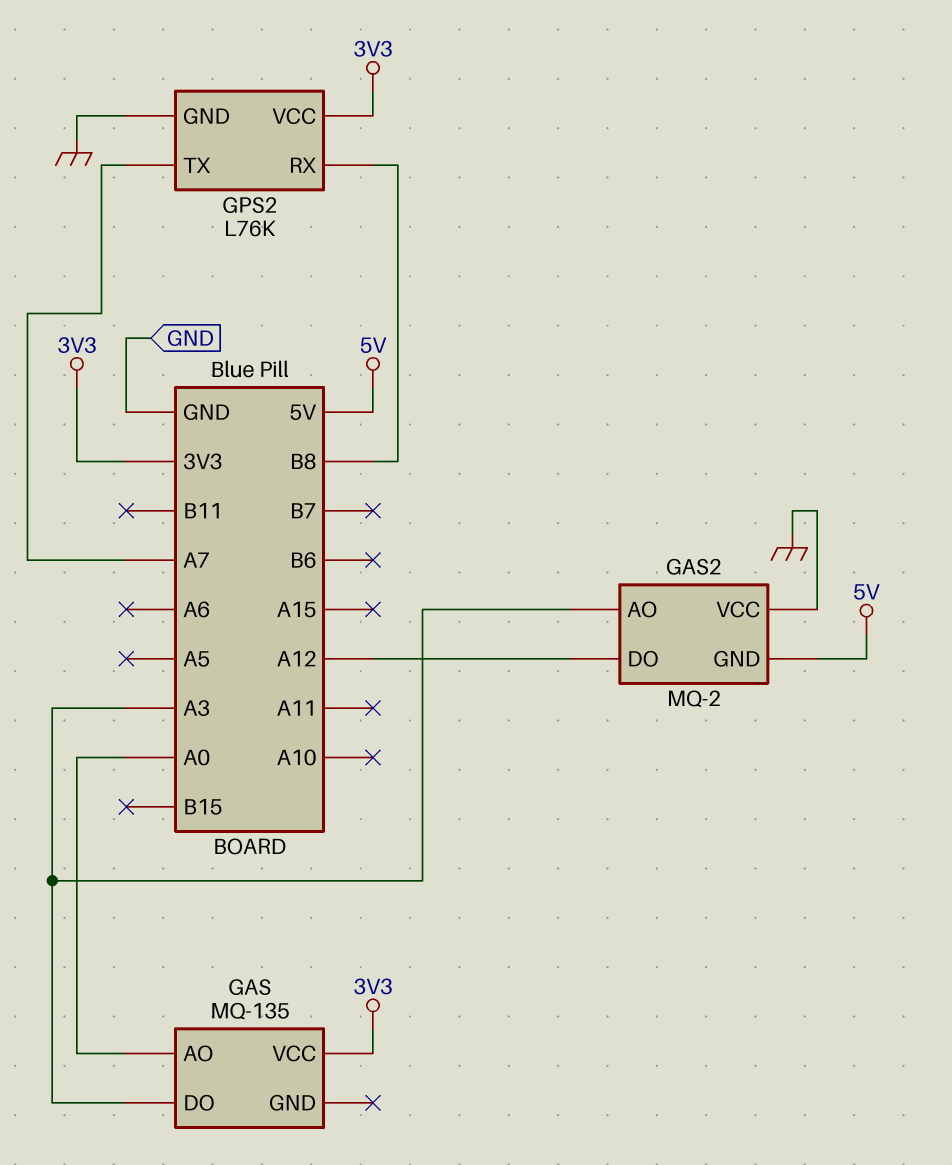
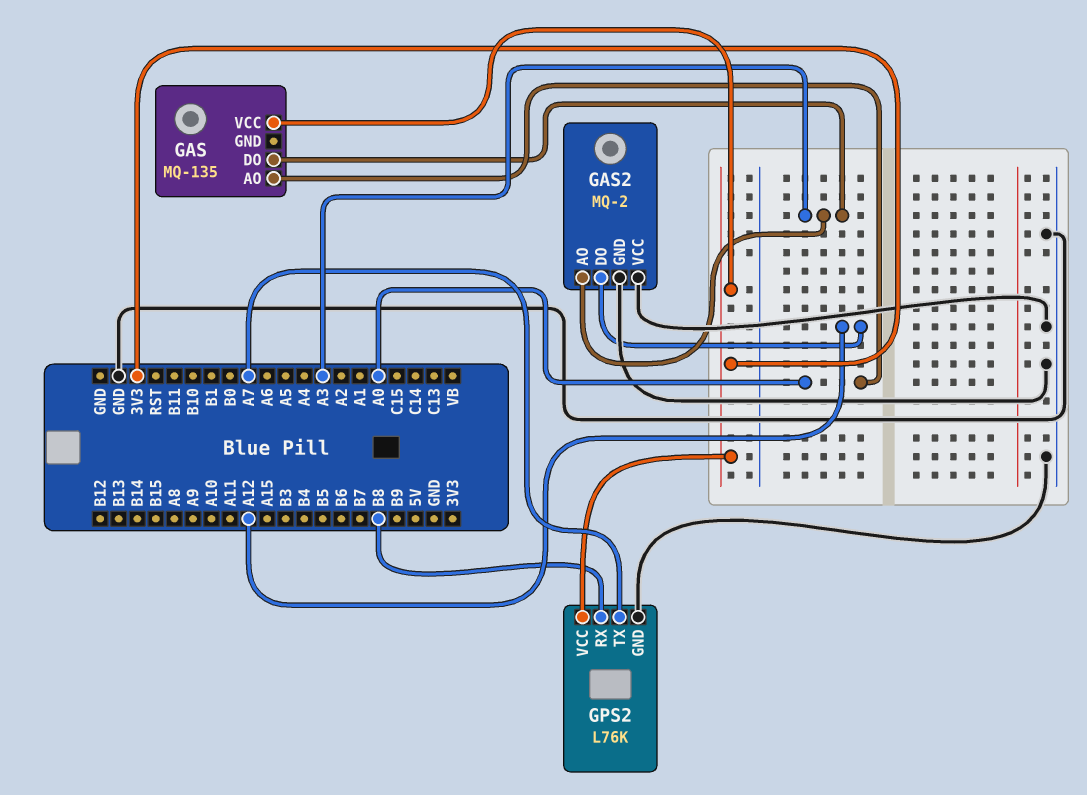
GAS2 pin GND: 5V -> GND

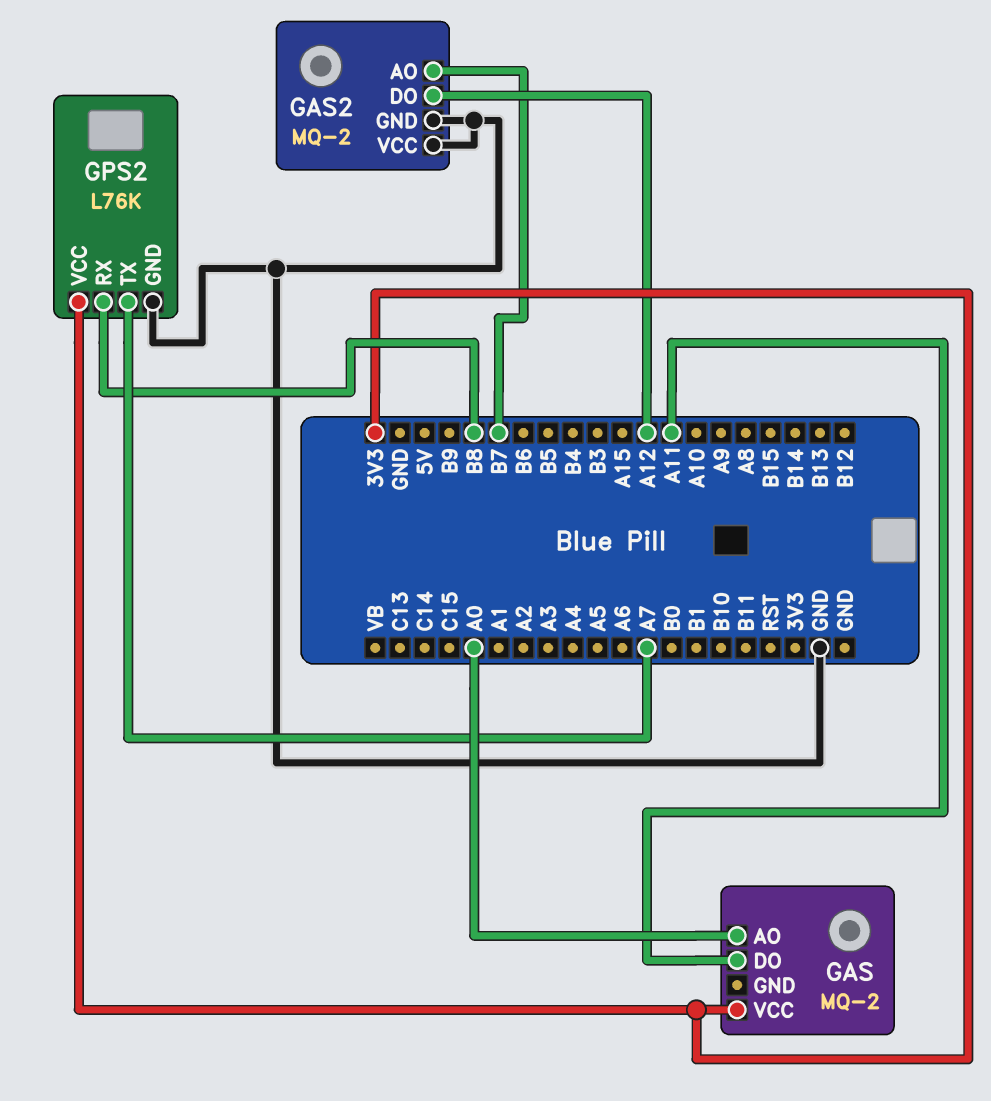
GAS: MQ-135 -> MQ-2
GAS pin DO: A3 -> A11
GAS2 pin AO: A3 -> B7

